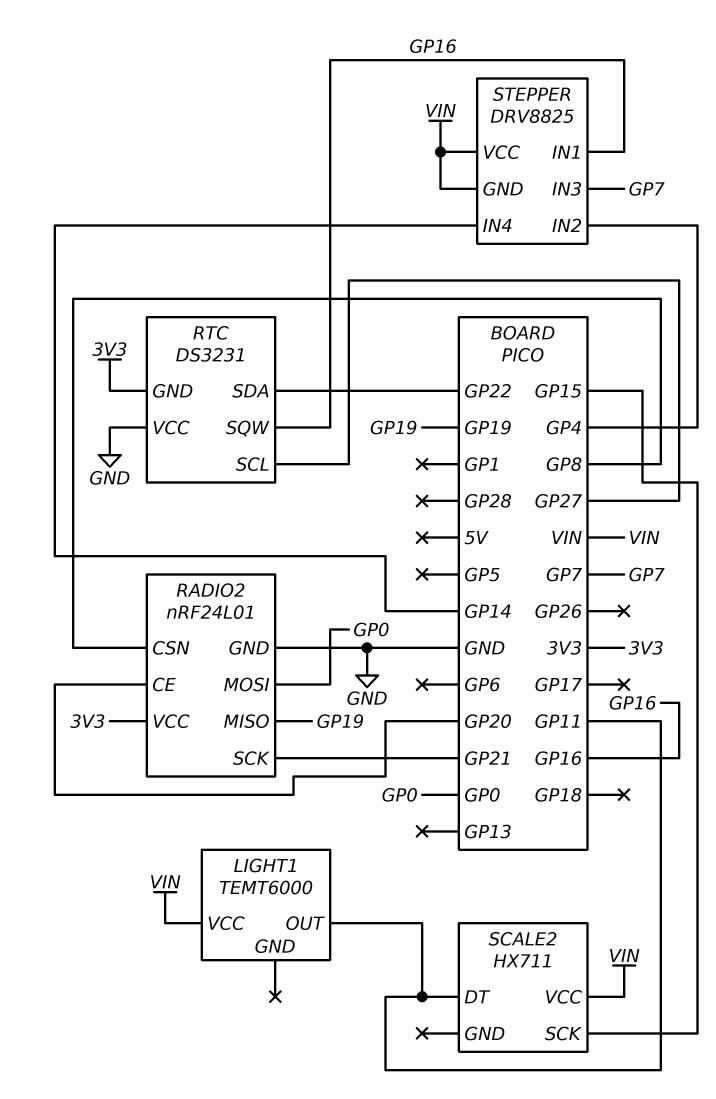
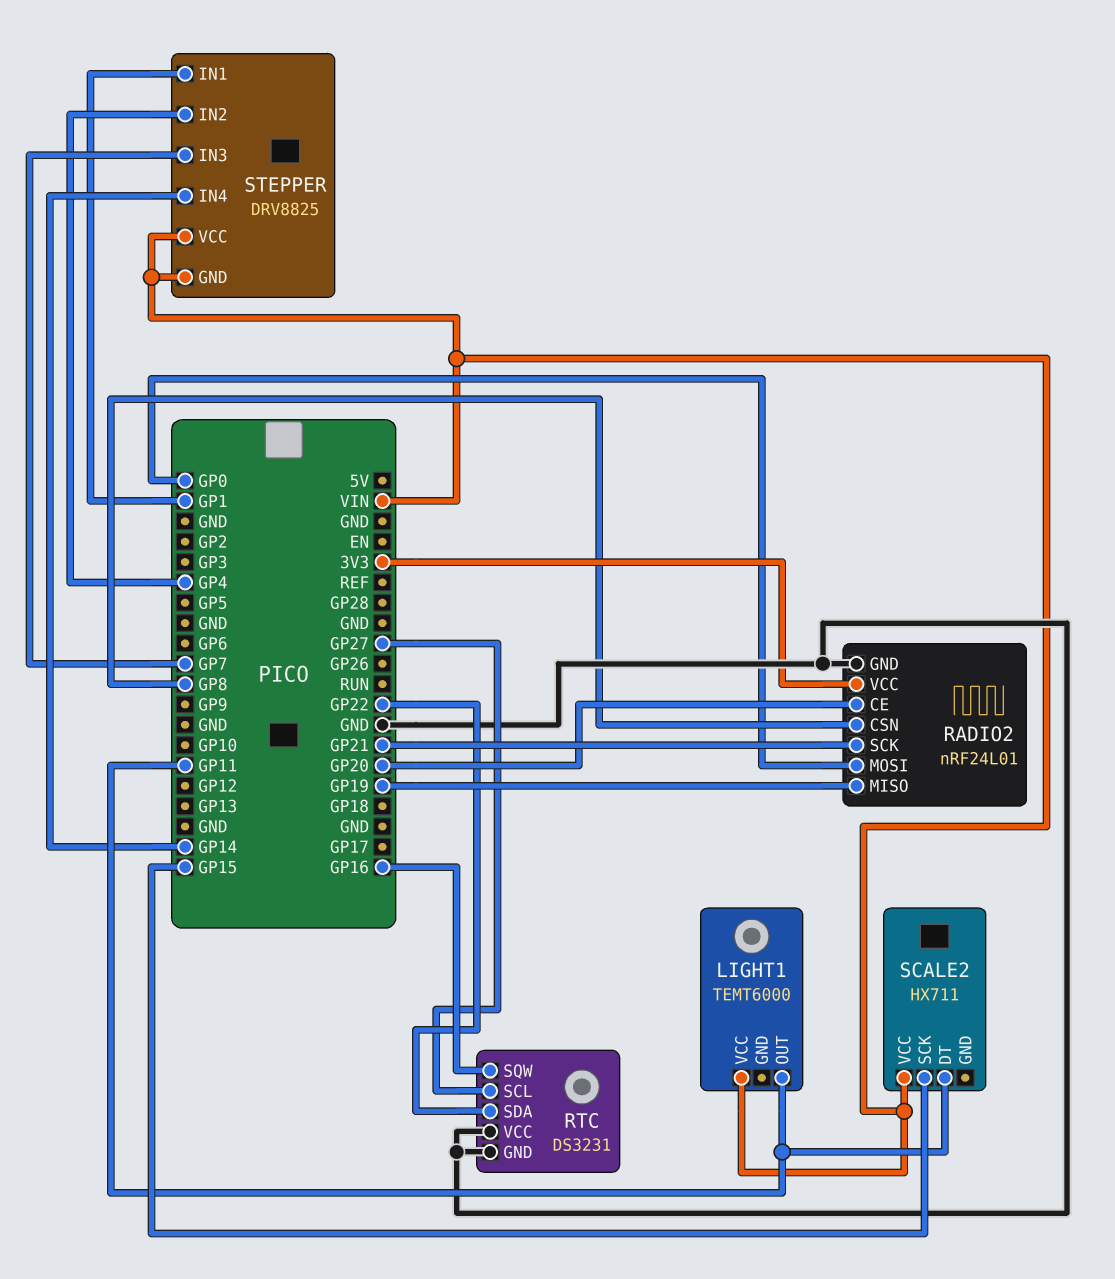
RTC pin GND: 3V3 -> GND
STEPPER pin IN1: GP16 -> GP1

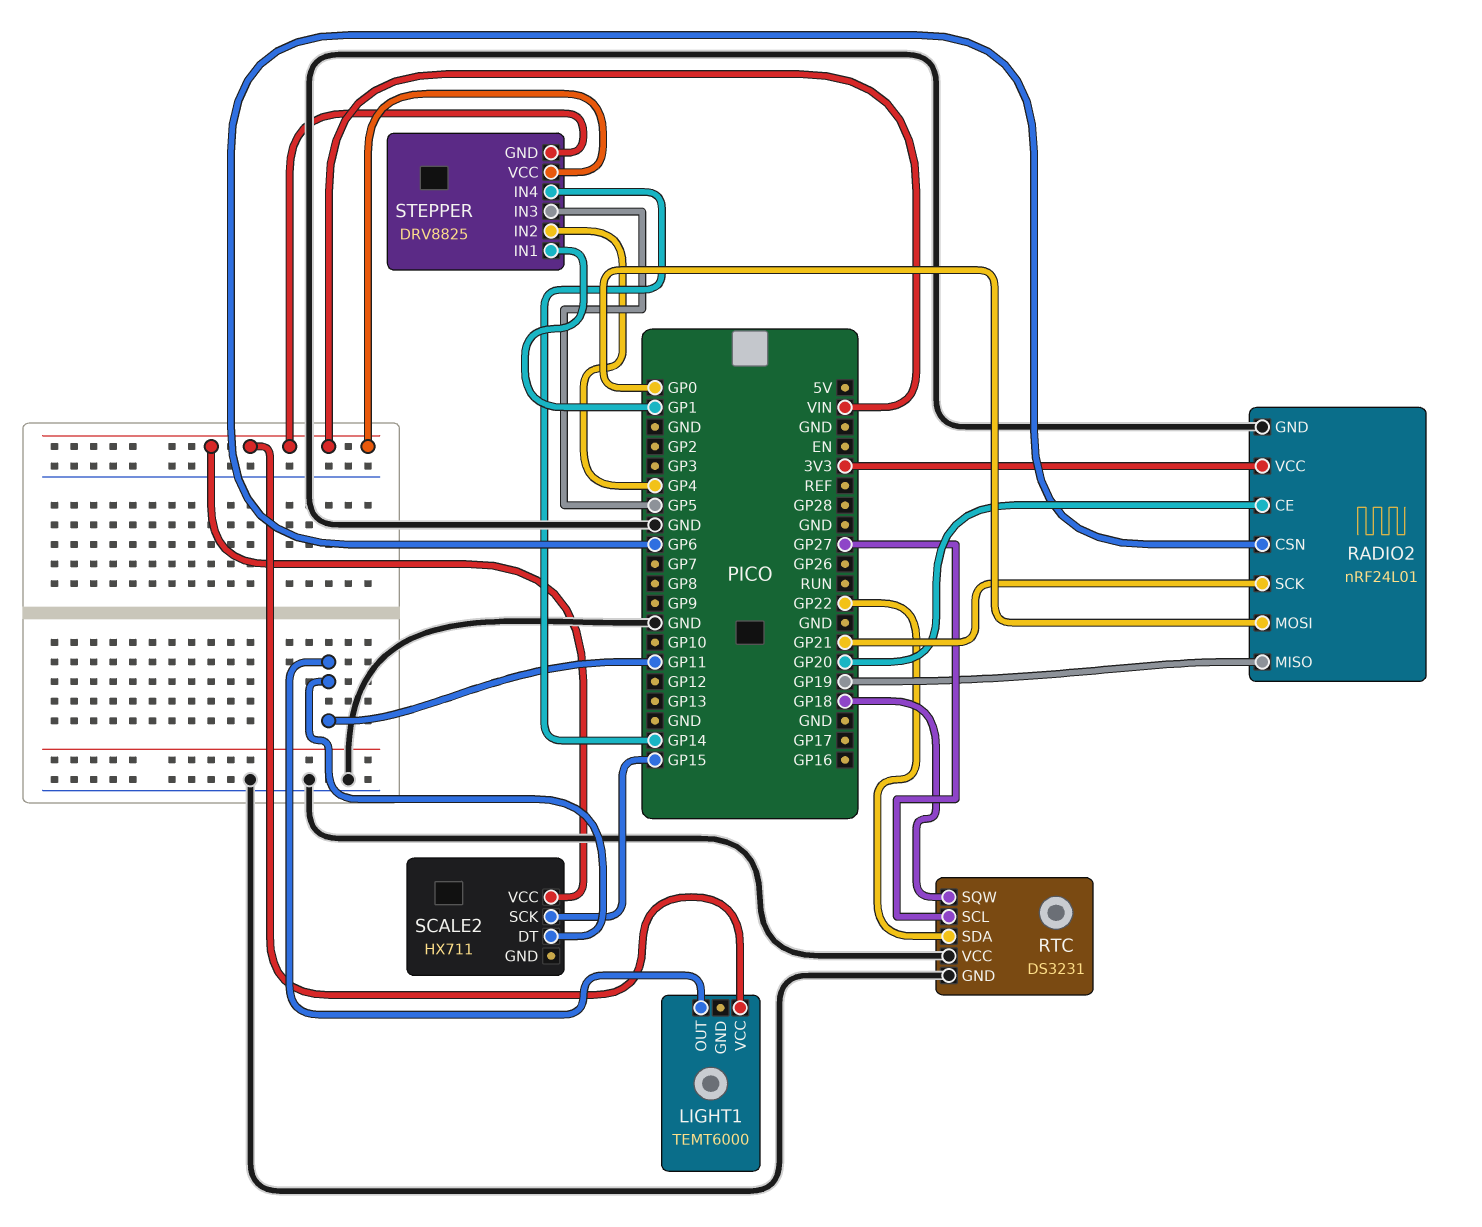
RADIO2 pin CSN: GP8 -> GP6
RTC pin SQW: GP16 -> GP18
STEPPER pin IN3: GP7 -> GP5

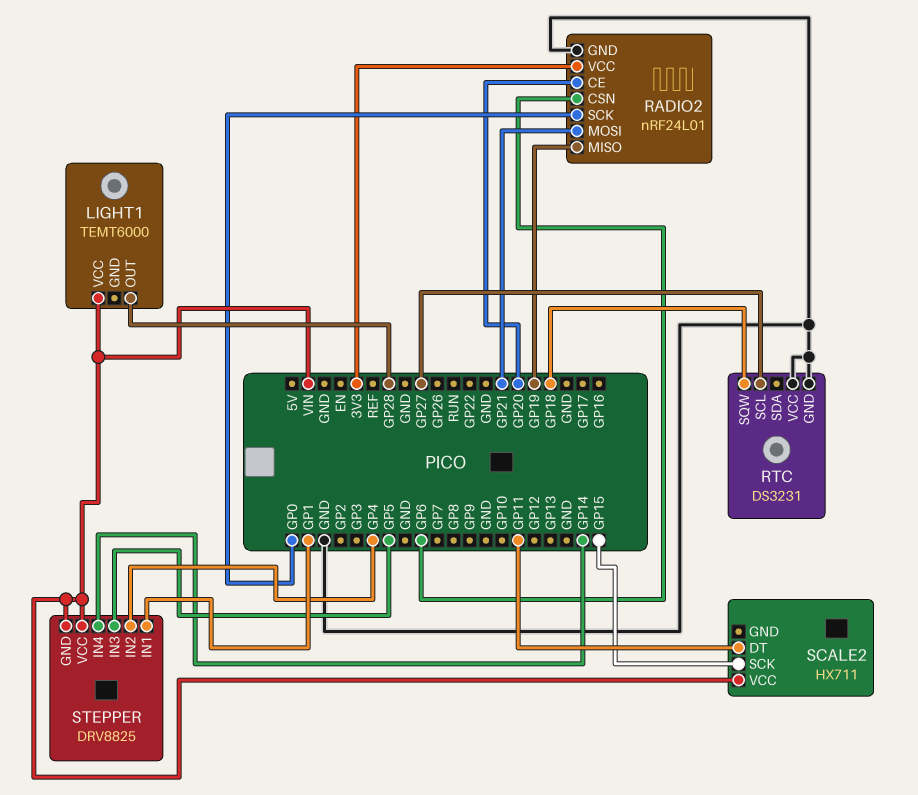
LIGHT1 pin OUT: GP11 -> GP28
RADIO2 pin MOSI: GP0 -> GP21
RADIO2 pin SCK: GP21 -> GP0
RTC pin SDA: GP22 -> none

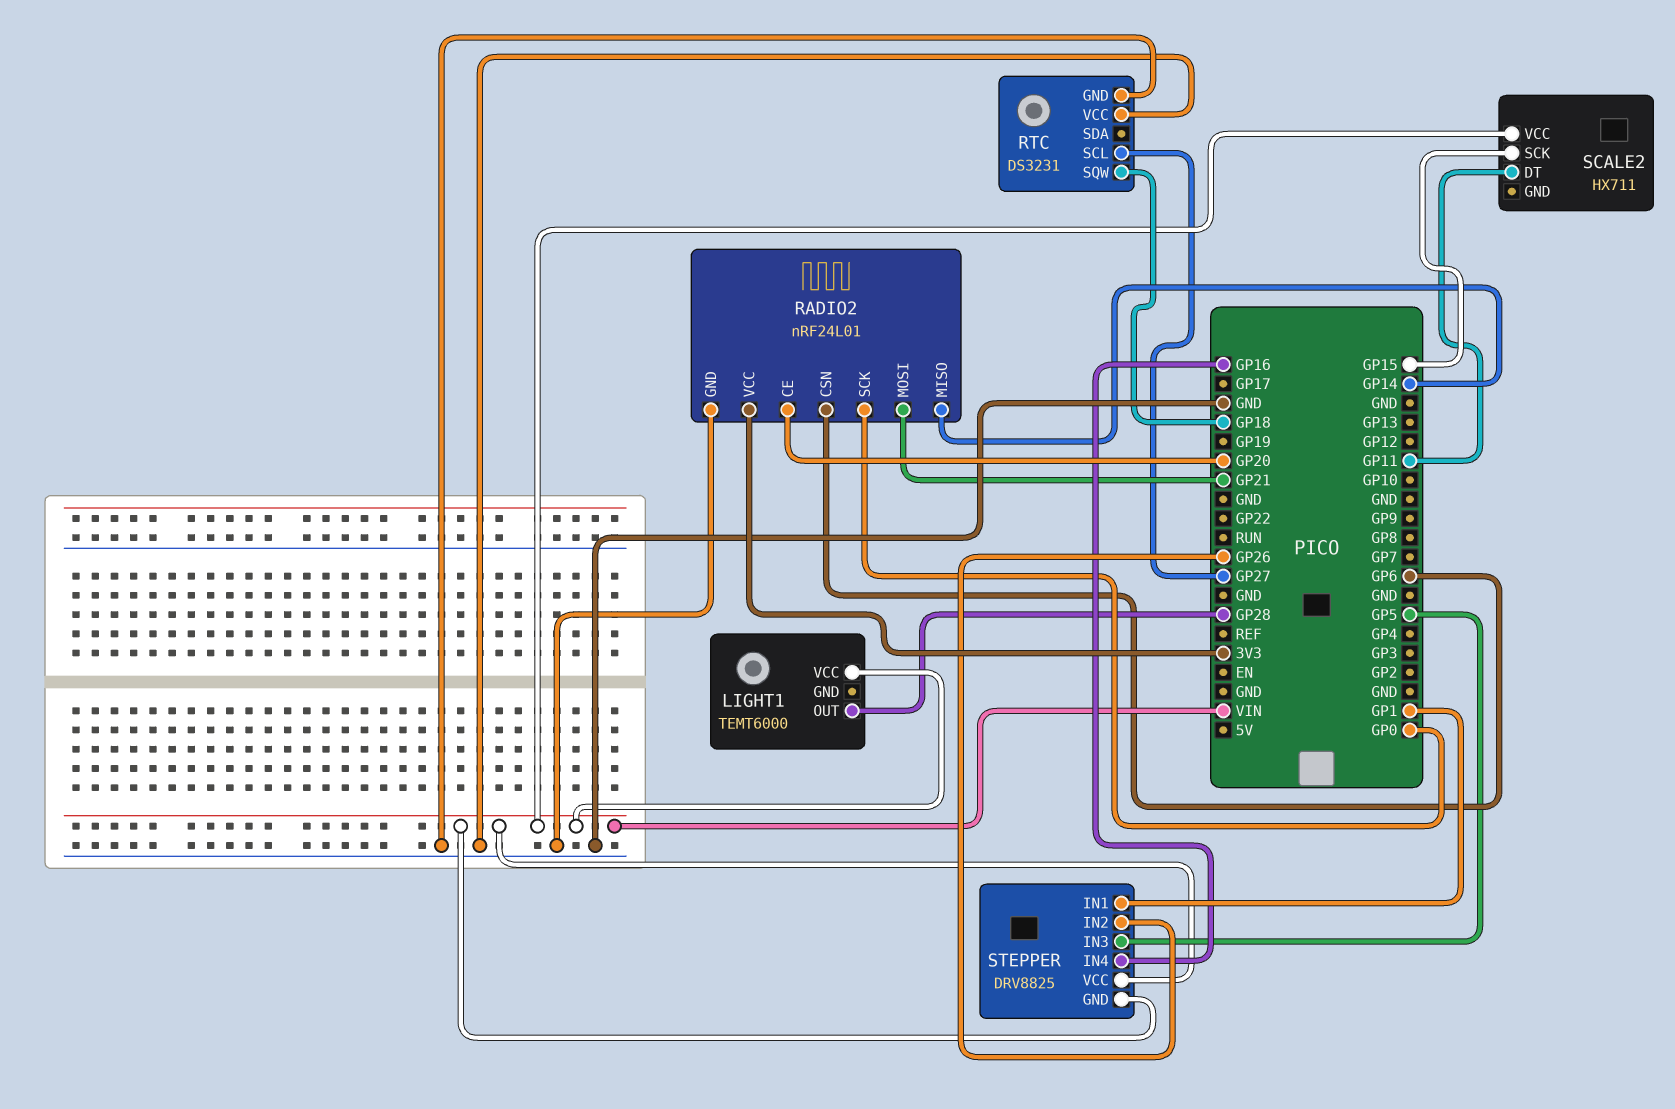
RADIO2 pin MISO: GP19 -> GP14
STEPPER pin IN2: GP4 -> GP26
STEPPER pin IN4: GP14 -> GP16

